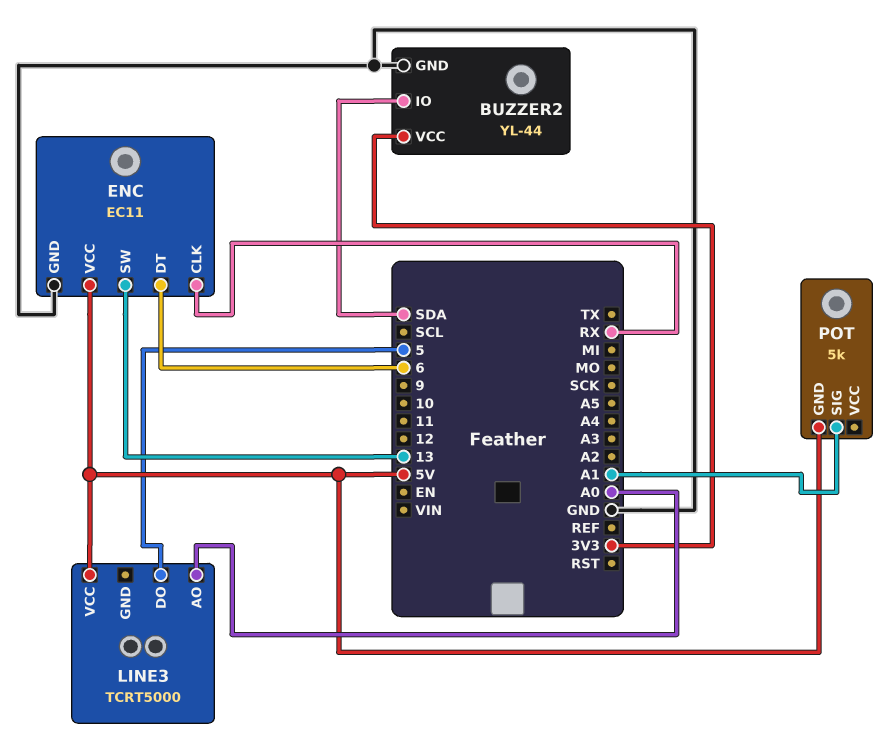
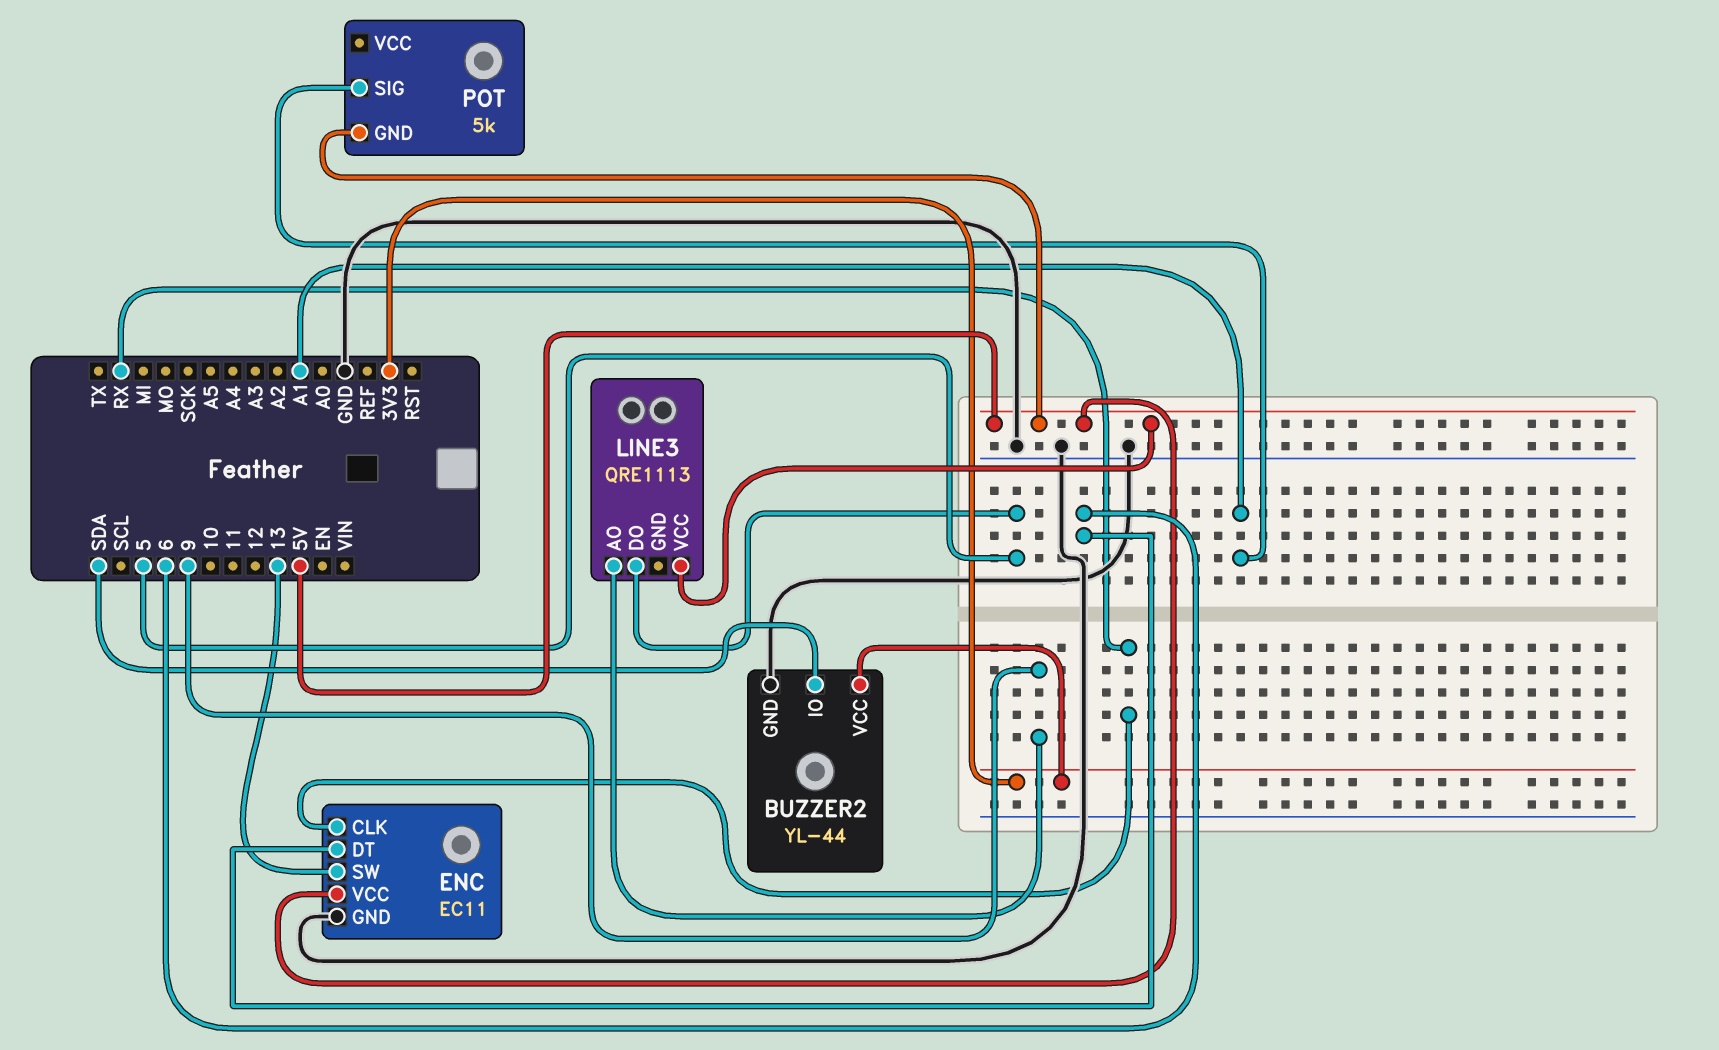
LINE3: TCRT5000 -> QRE1113
LINE3 pin AO: A0 -> 9

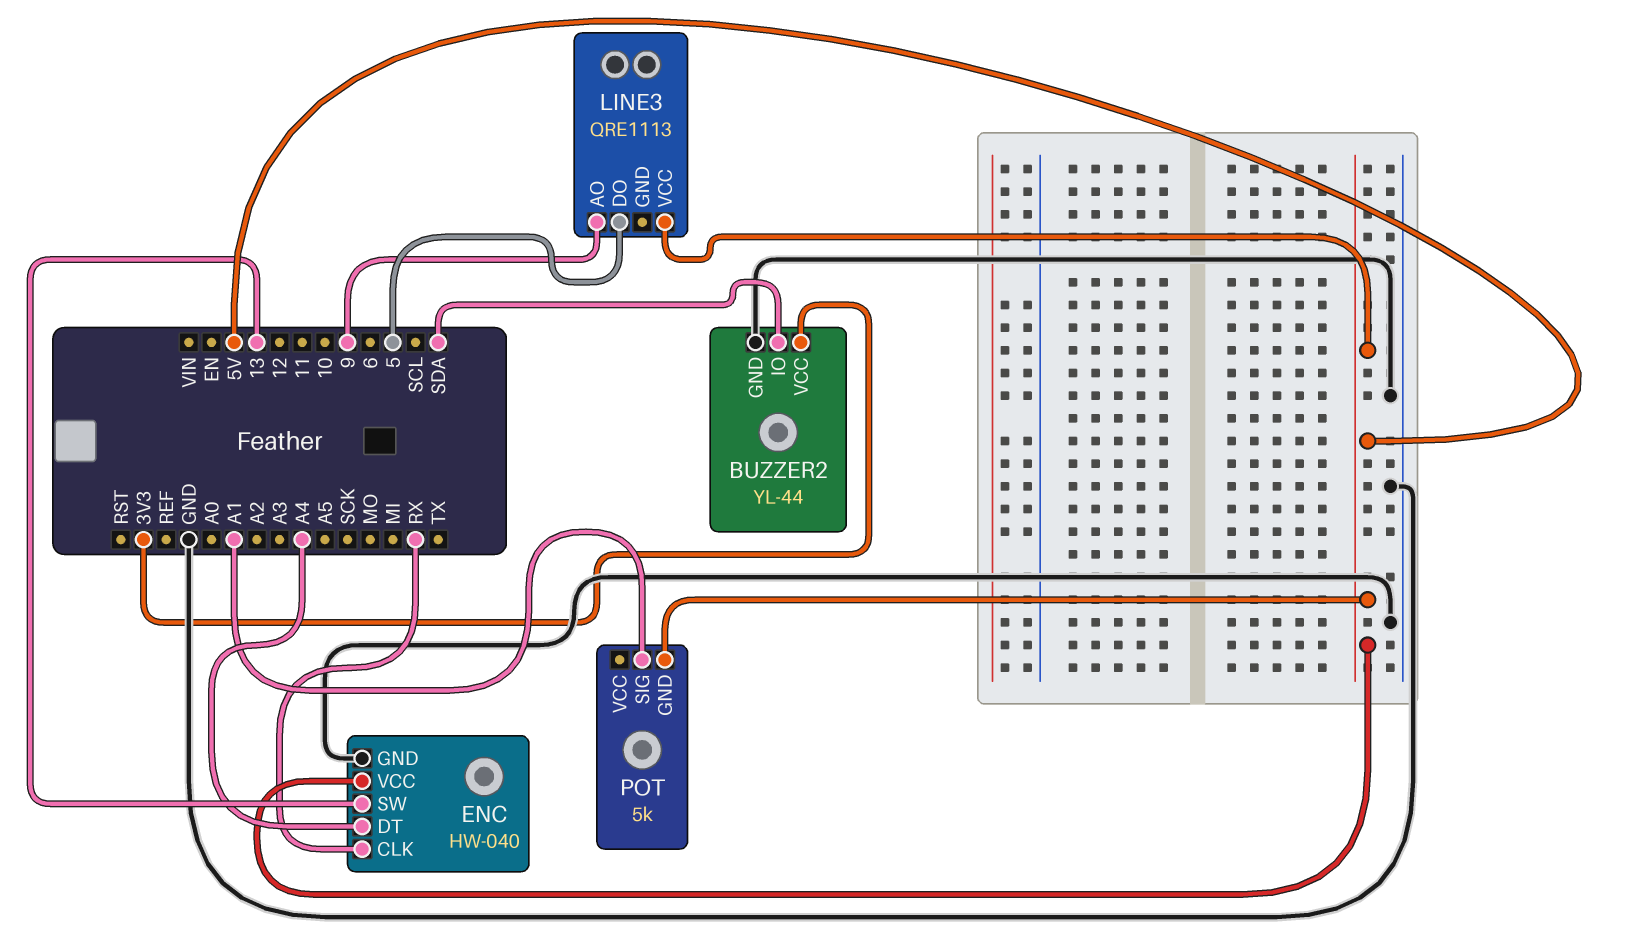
ENC: EC11 -> HW-040
ENC pin DT: 6 -> A4

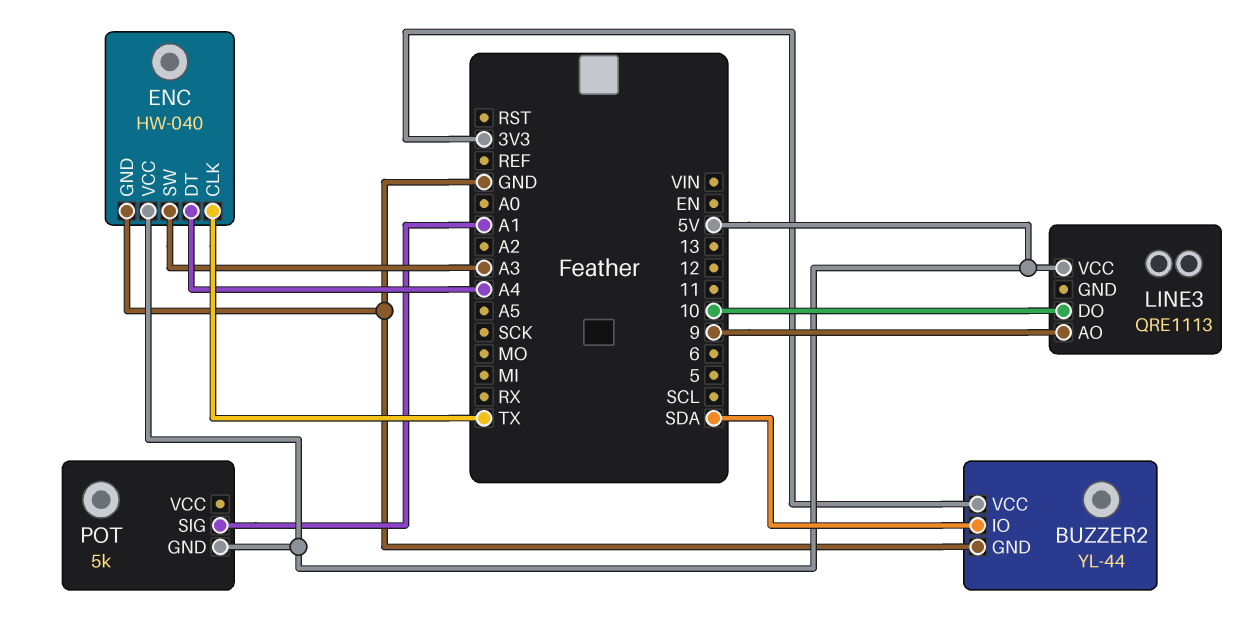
ENC pin CLK: RX -> TX
ENC pin SW: 13 -> A3
LINE3 pin DO: 5 -> 10

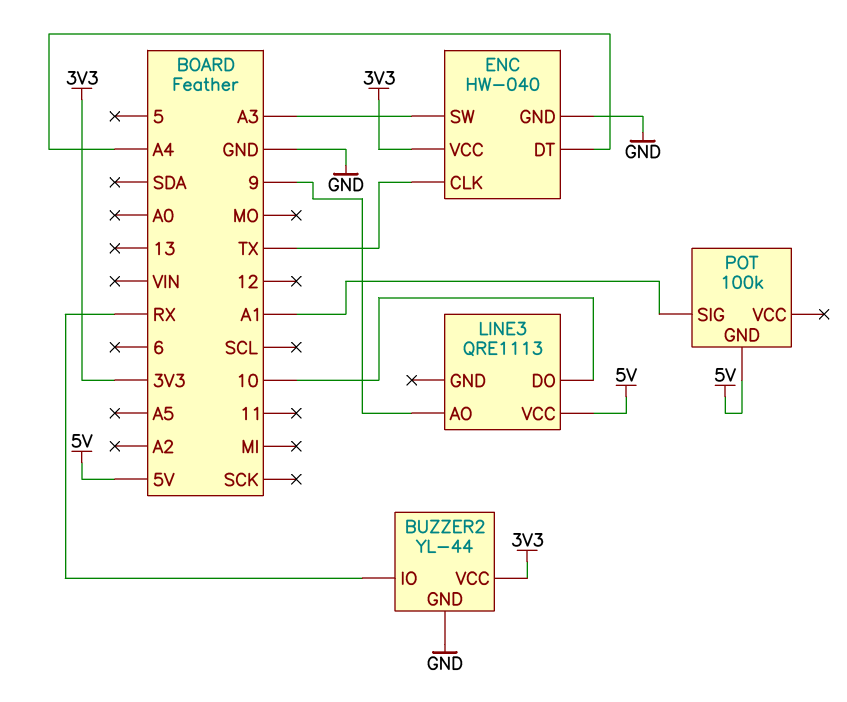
BUZZER2 pin IO: SDA -> RX
ENC pin VCC: 5V -> 3V3
POT: 5k -> 100k

